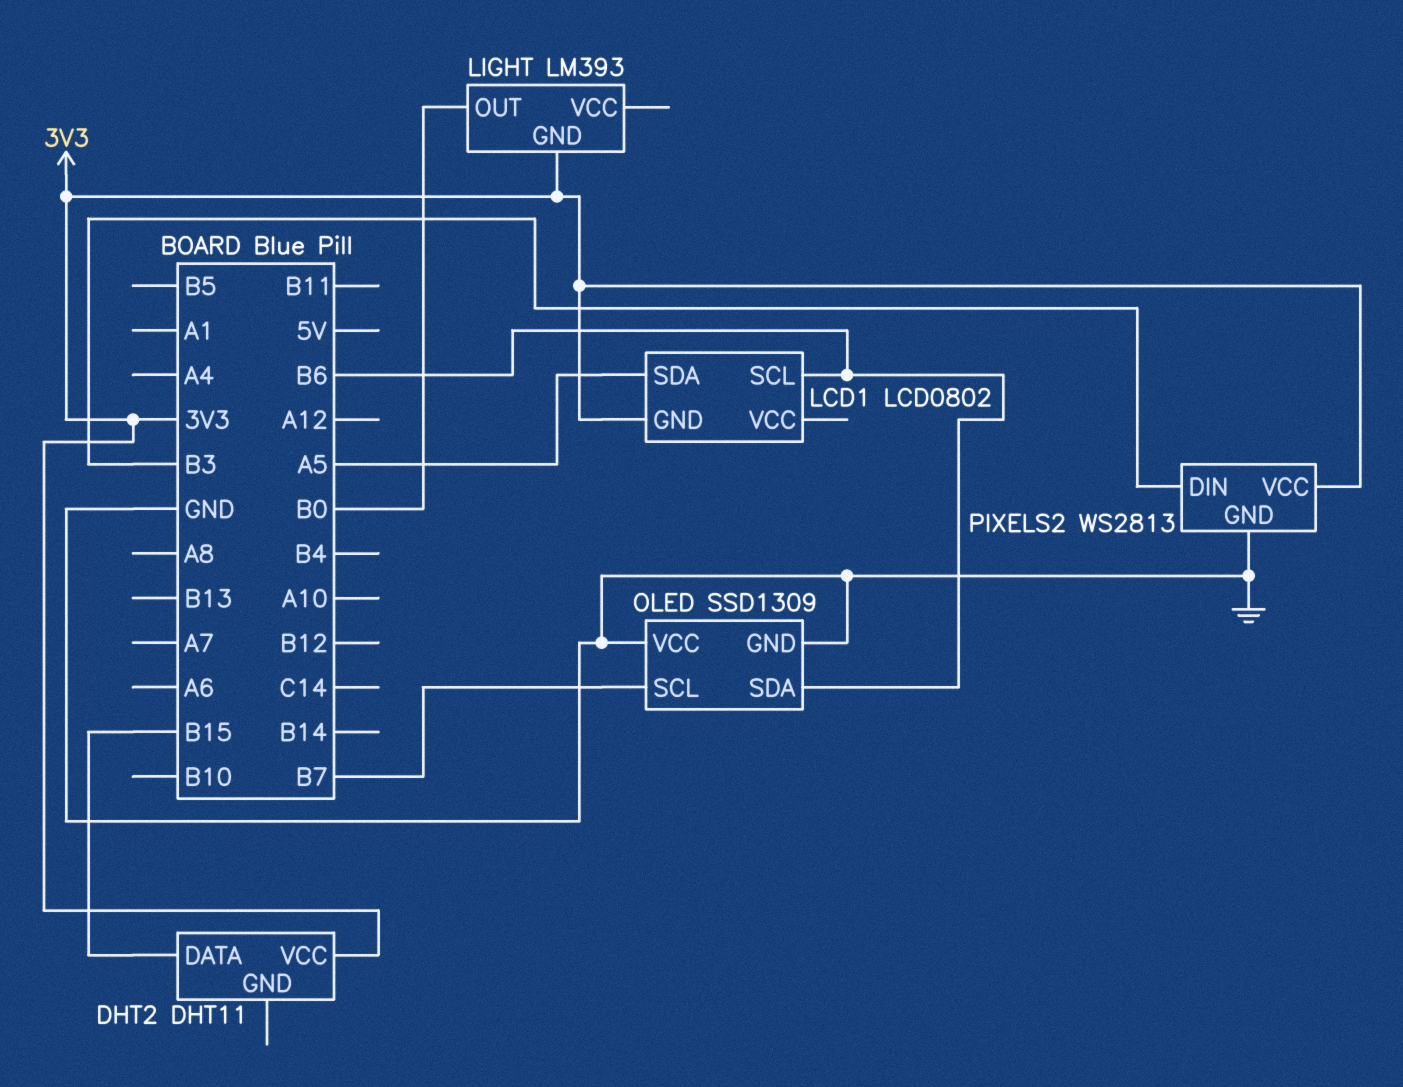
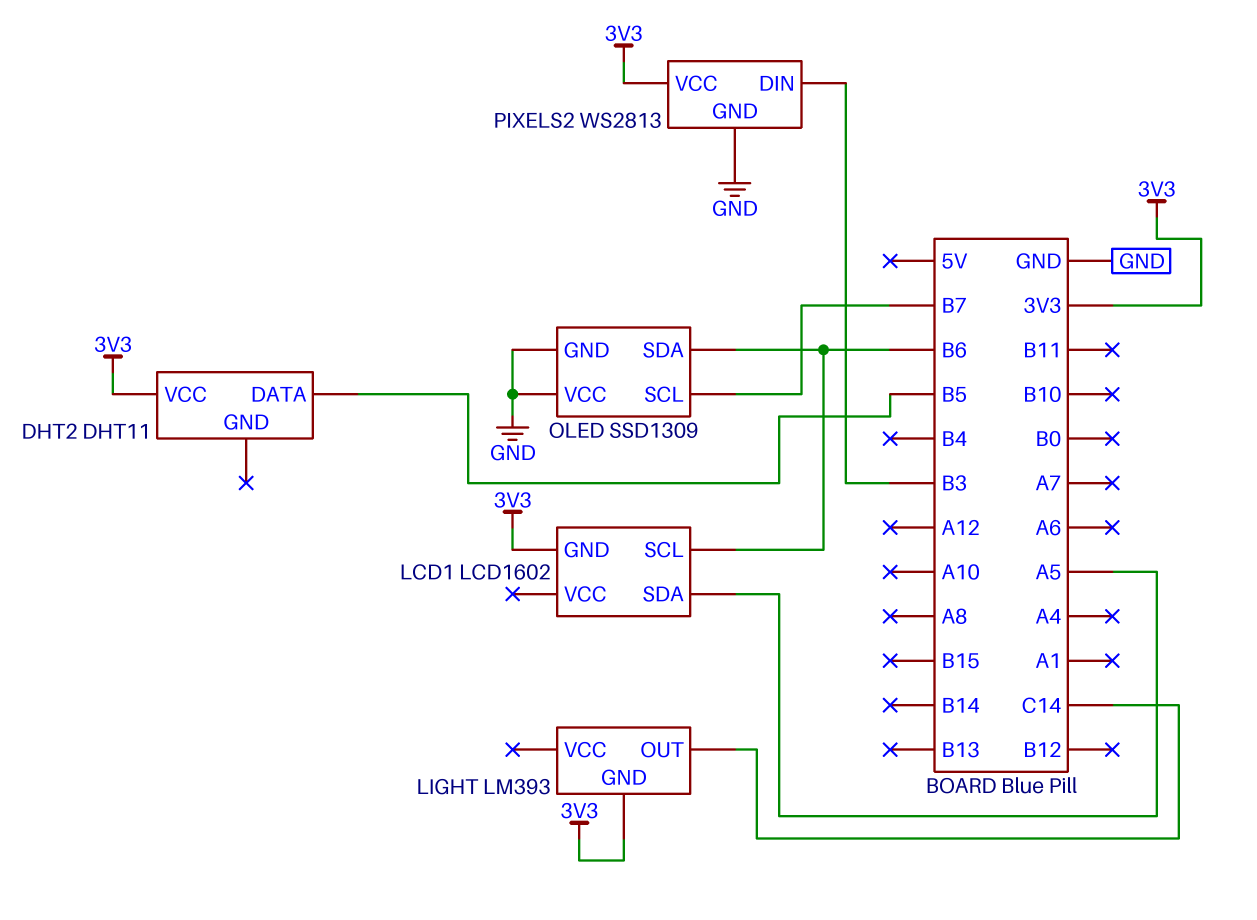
DHT2 pin DATA: B15 -> B5
LCD1: LCD0802 -> LCD1602
LIGHT pin OUT: B0 -> C14

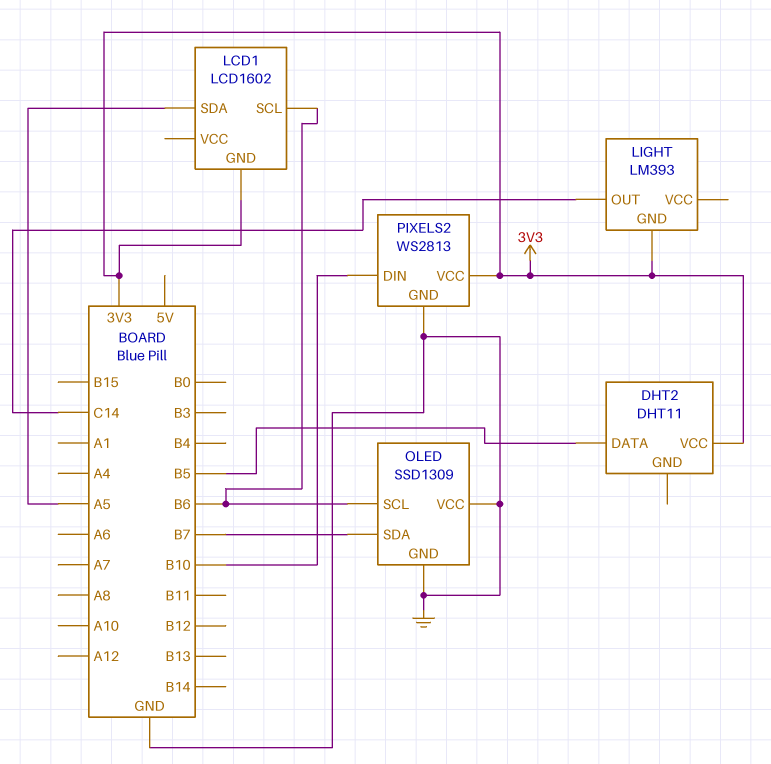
OLED pin SCL: B7 -> B6
OLED pin SDA: B6 -> B7
PIXELS2 pin DIN: B3 -> B10

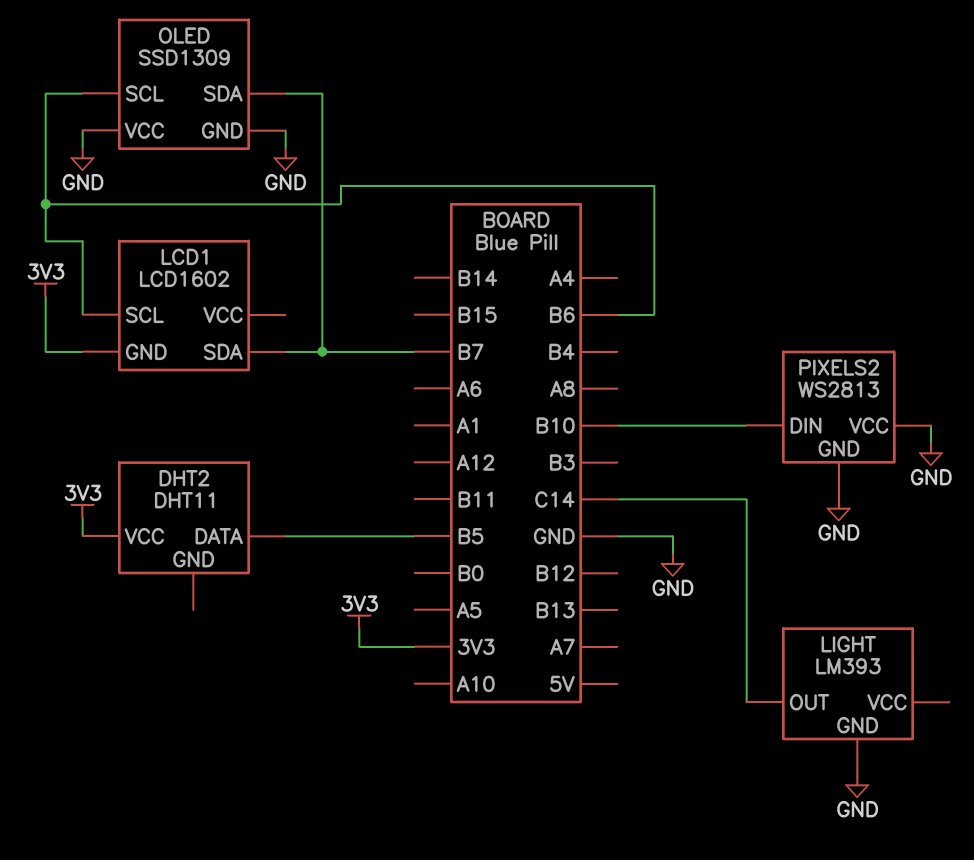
LCD1 pin SDA: A5 -> B7
LIGHT pin GND: 3V3 -> GND
PIXELS2 pin VCC: 3V3 -> GND

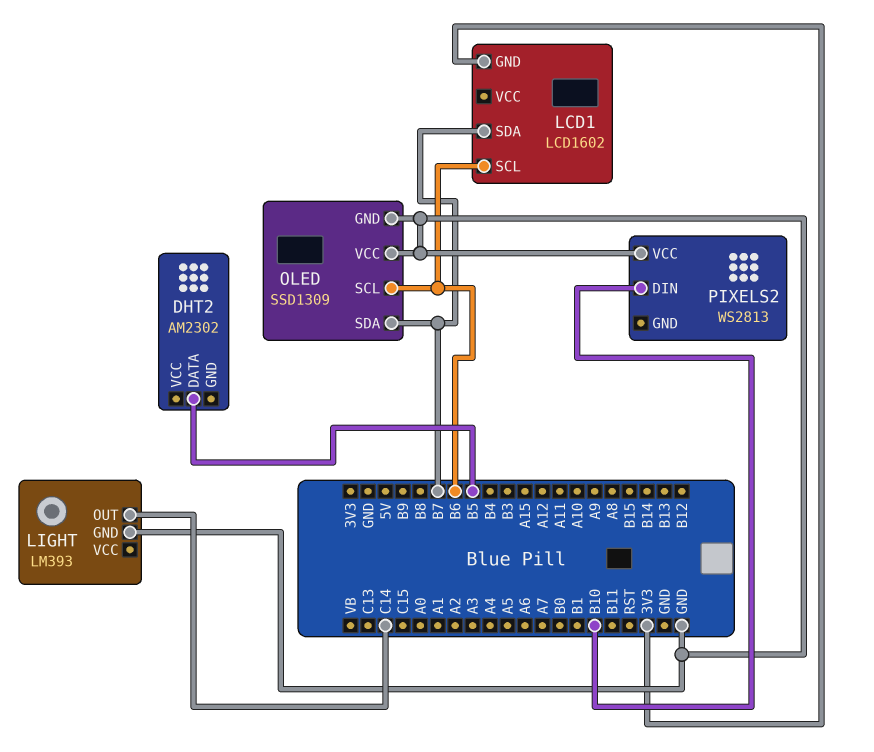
DHT2: DHT11 -> AM2302
DHT2 pin VCC: 3V3 -> none
PIXELS2 pin GND: GND -> none

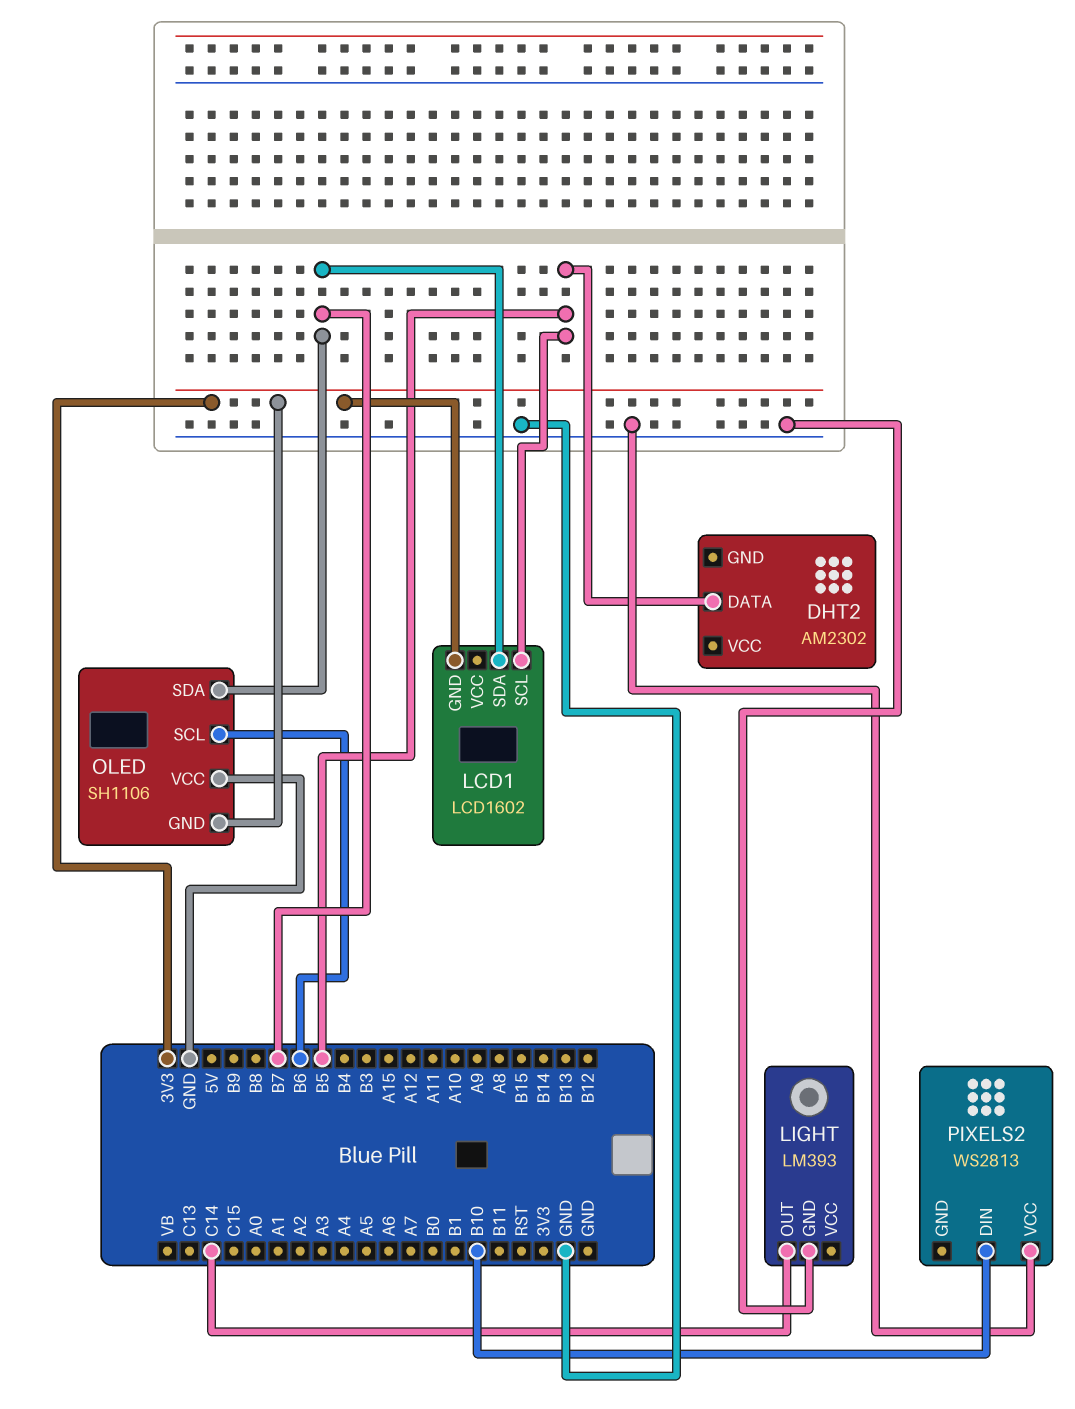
LCD1 pin SCL: B6 -> B5
OLED: SSD1309 -> SH1106
OLED pin GND: GND -> 3V3

